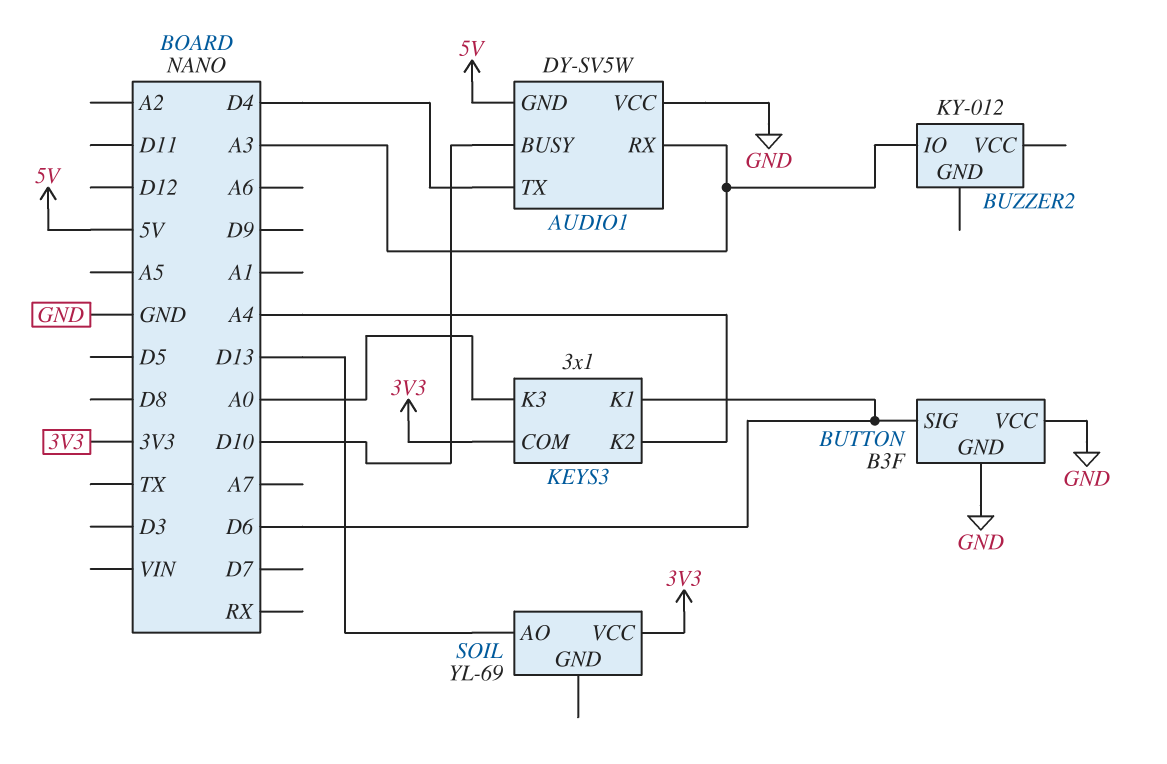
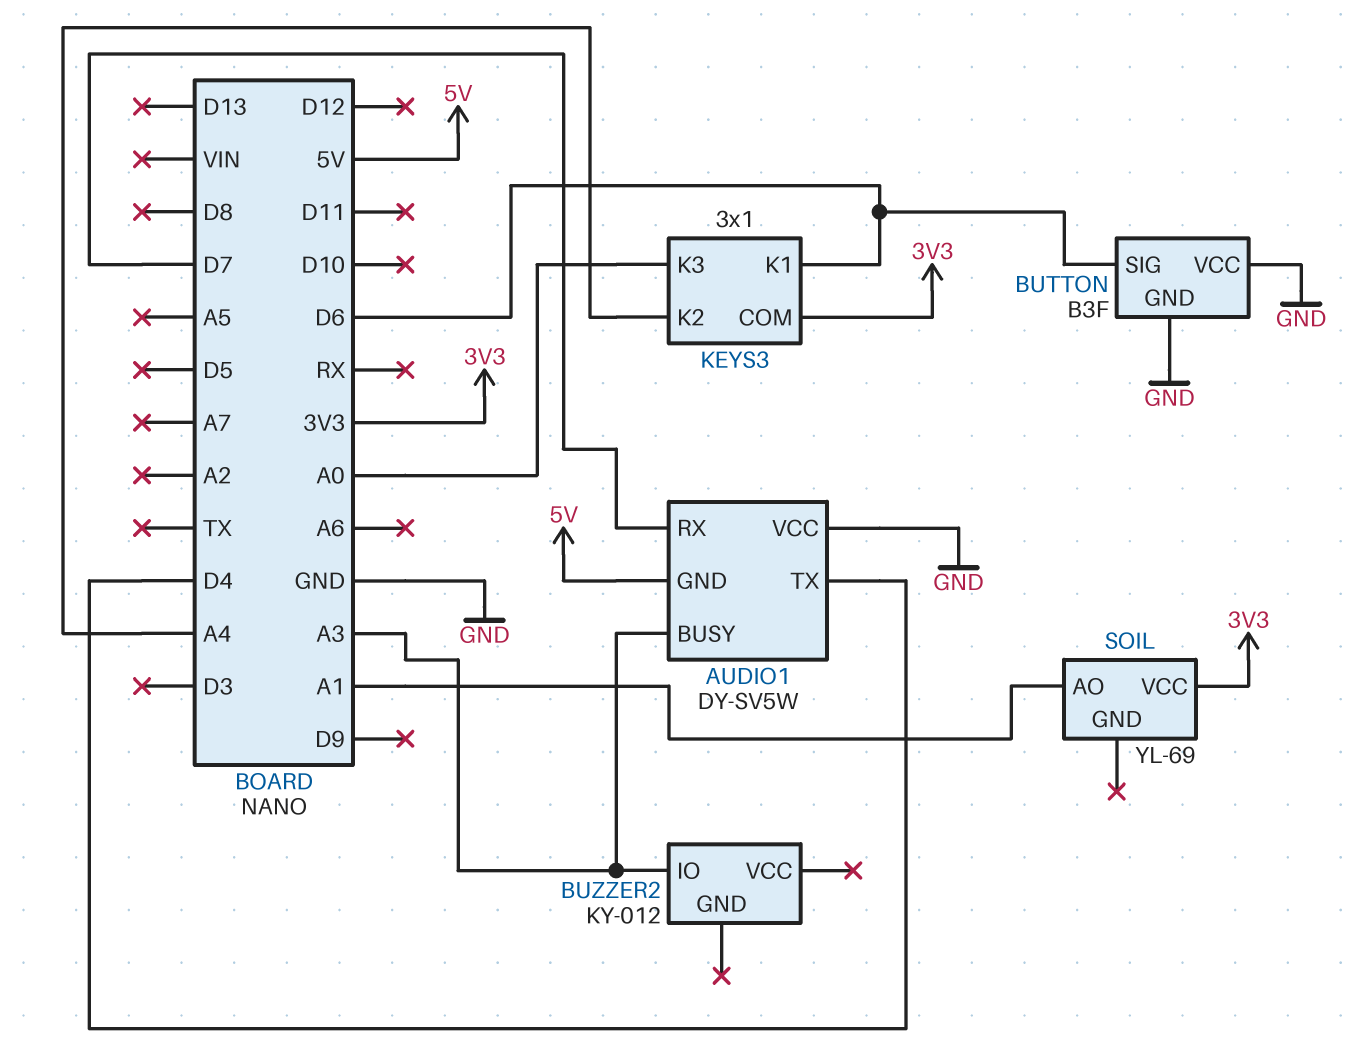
AUDIO1 pin BUSY: D10 -> A3
AUDIO1 pin RX: A3 -> D7
SOIL pin AO: D13 -> A1

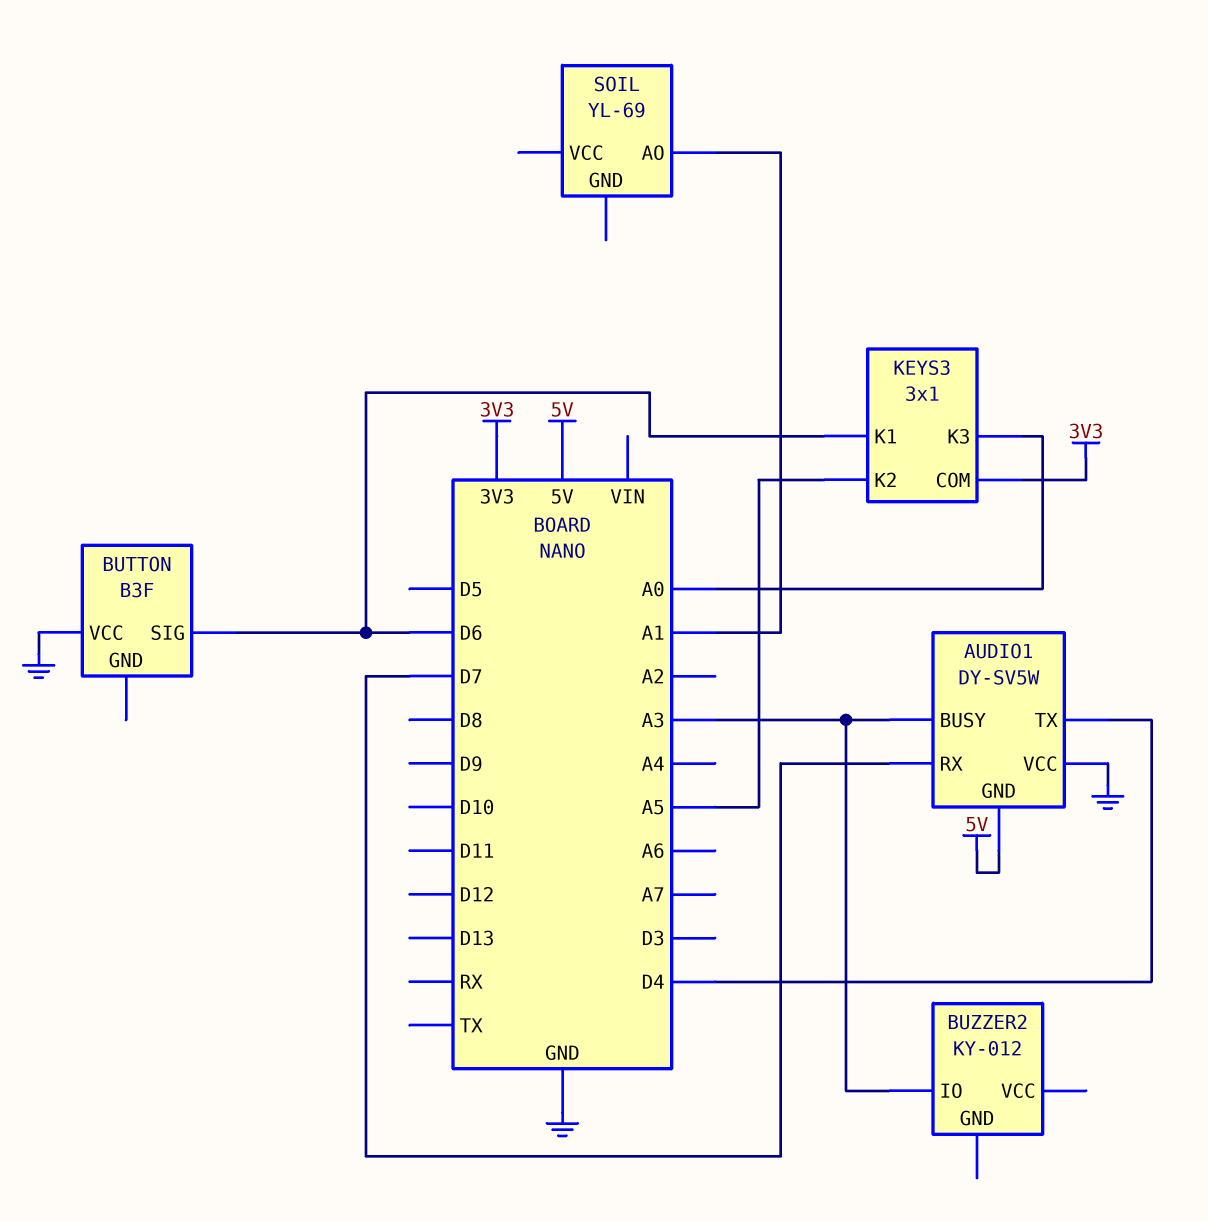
BUTTON pin GND: GND -> none
KEYS3 pin K2: A4 -> A5
SOIL pin VCC: 3V3 -> none

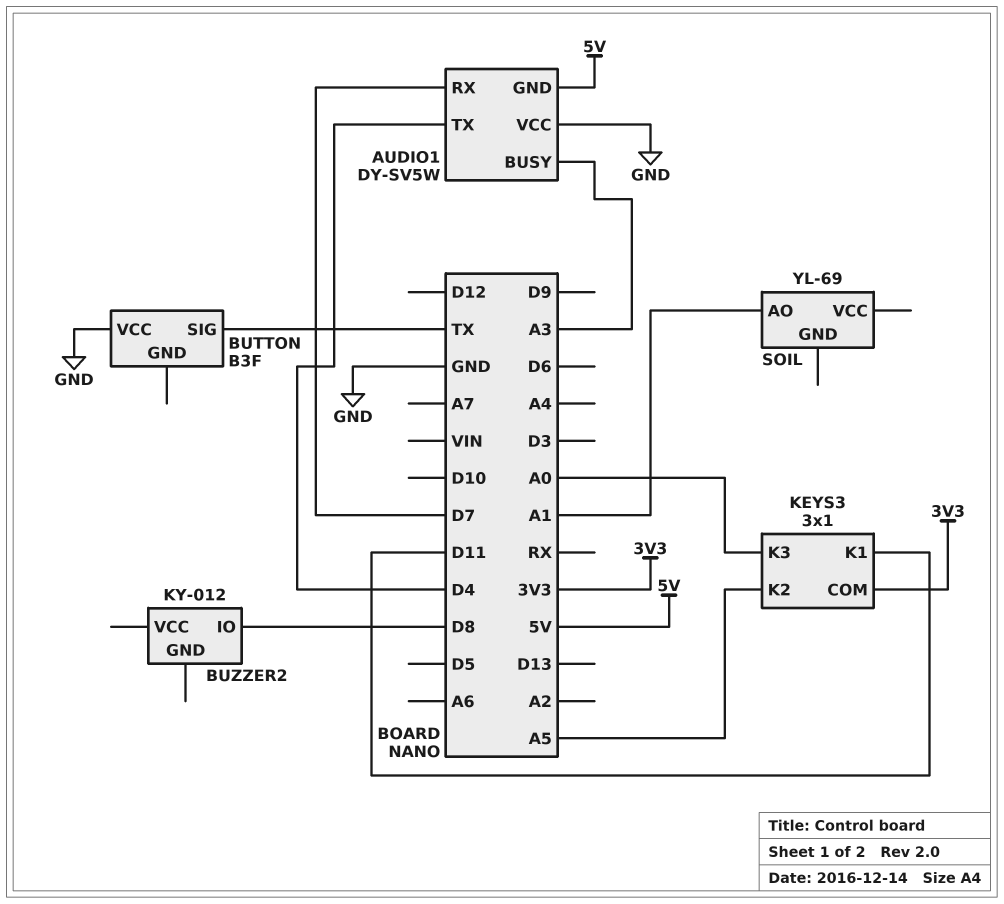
BUTTON pin SIG: D6 -> TX
BUZZER2 pin IO: A3 -> D8
KEYS3 pin K1: D6 -> D11

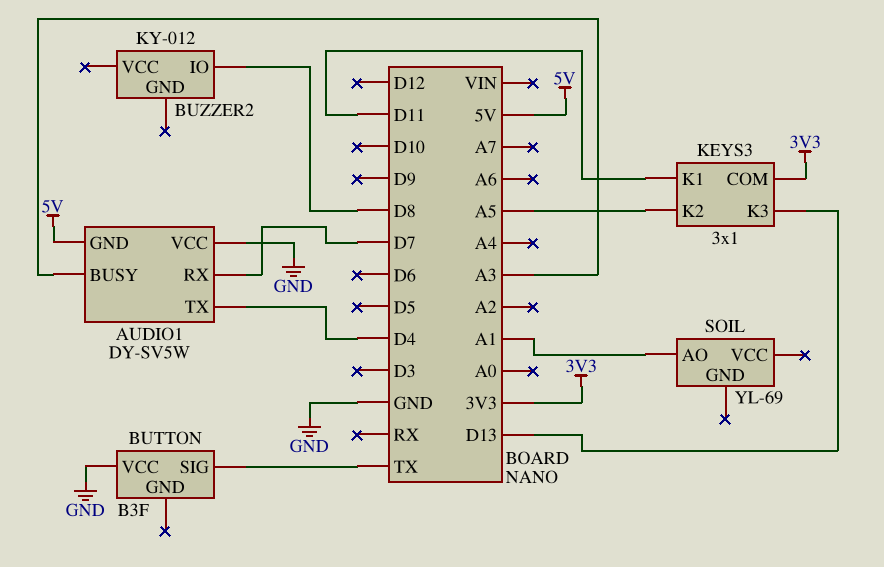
KEYS3 pin K3: A0 -> D13

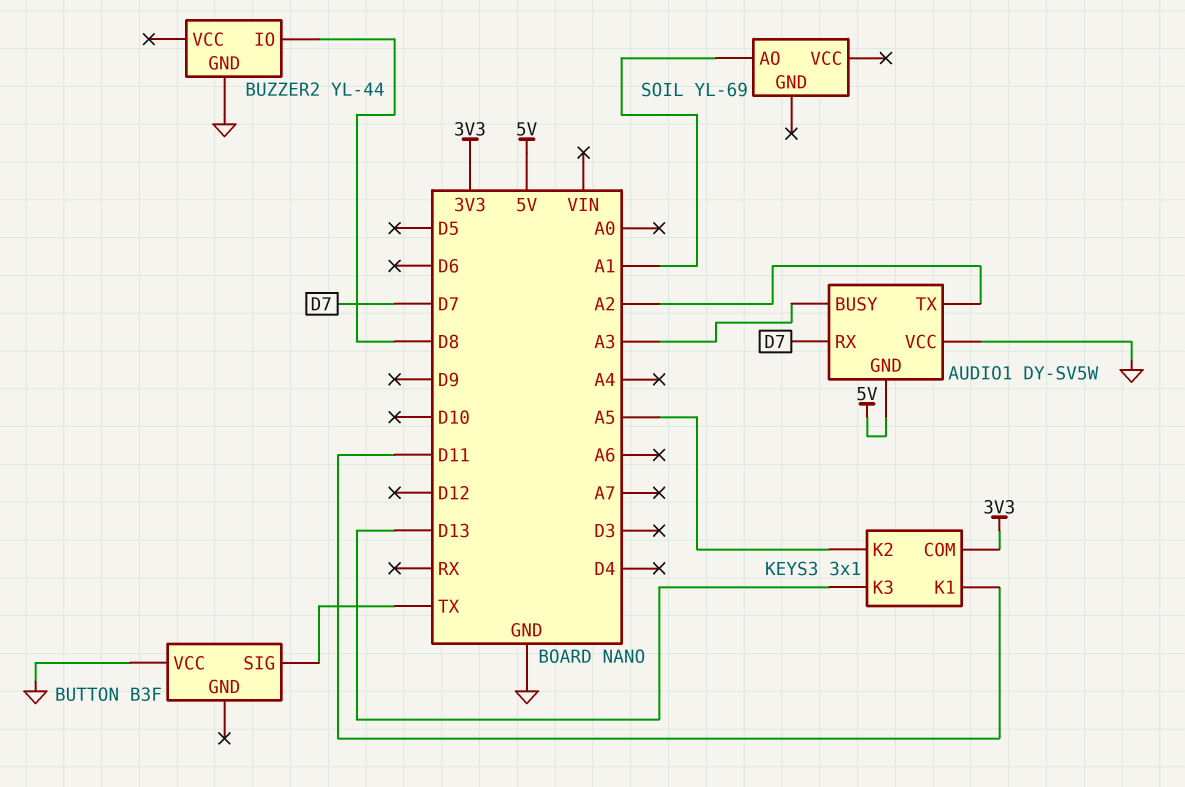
AUDIO1 pin TX: D4 -> A2
BUZZER2: KY-012 -> YL-44
BUZZER2 pin GND: none -> GND

